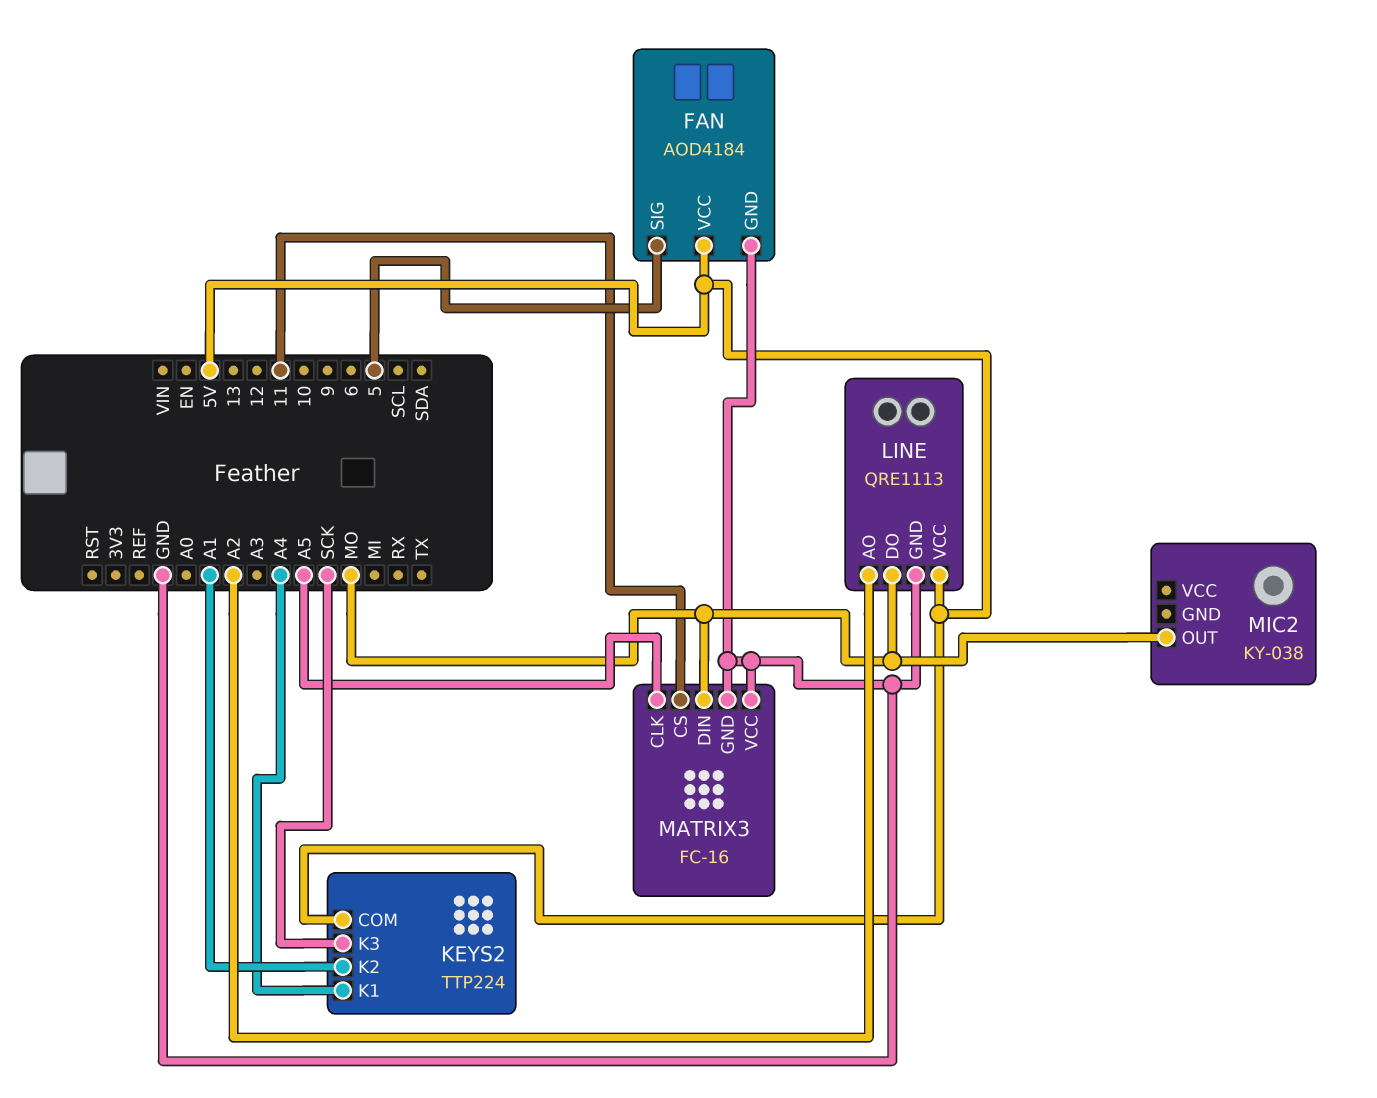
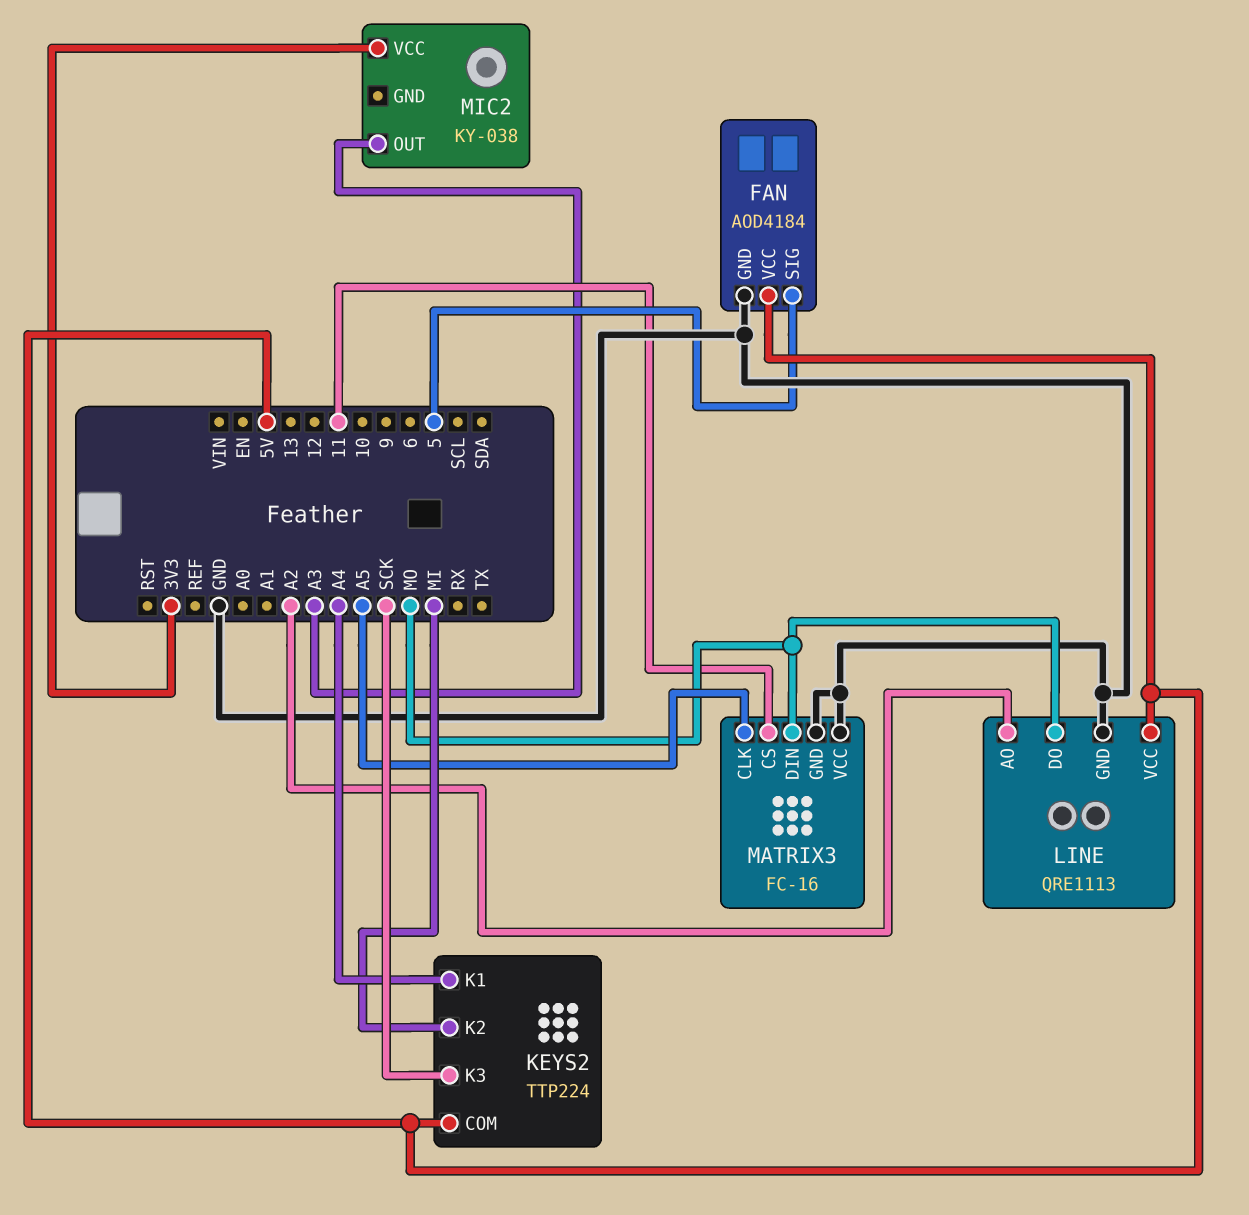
KEYS2 pin K2: A1 -> MI
MIC2 pin OUT: MO -> A3
MIC2 pin VCC: none -> 3V3

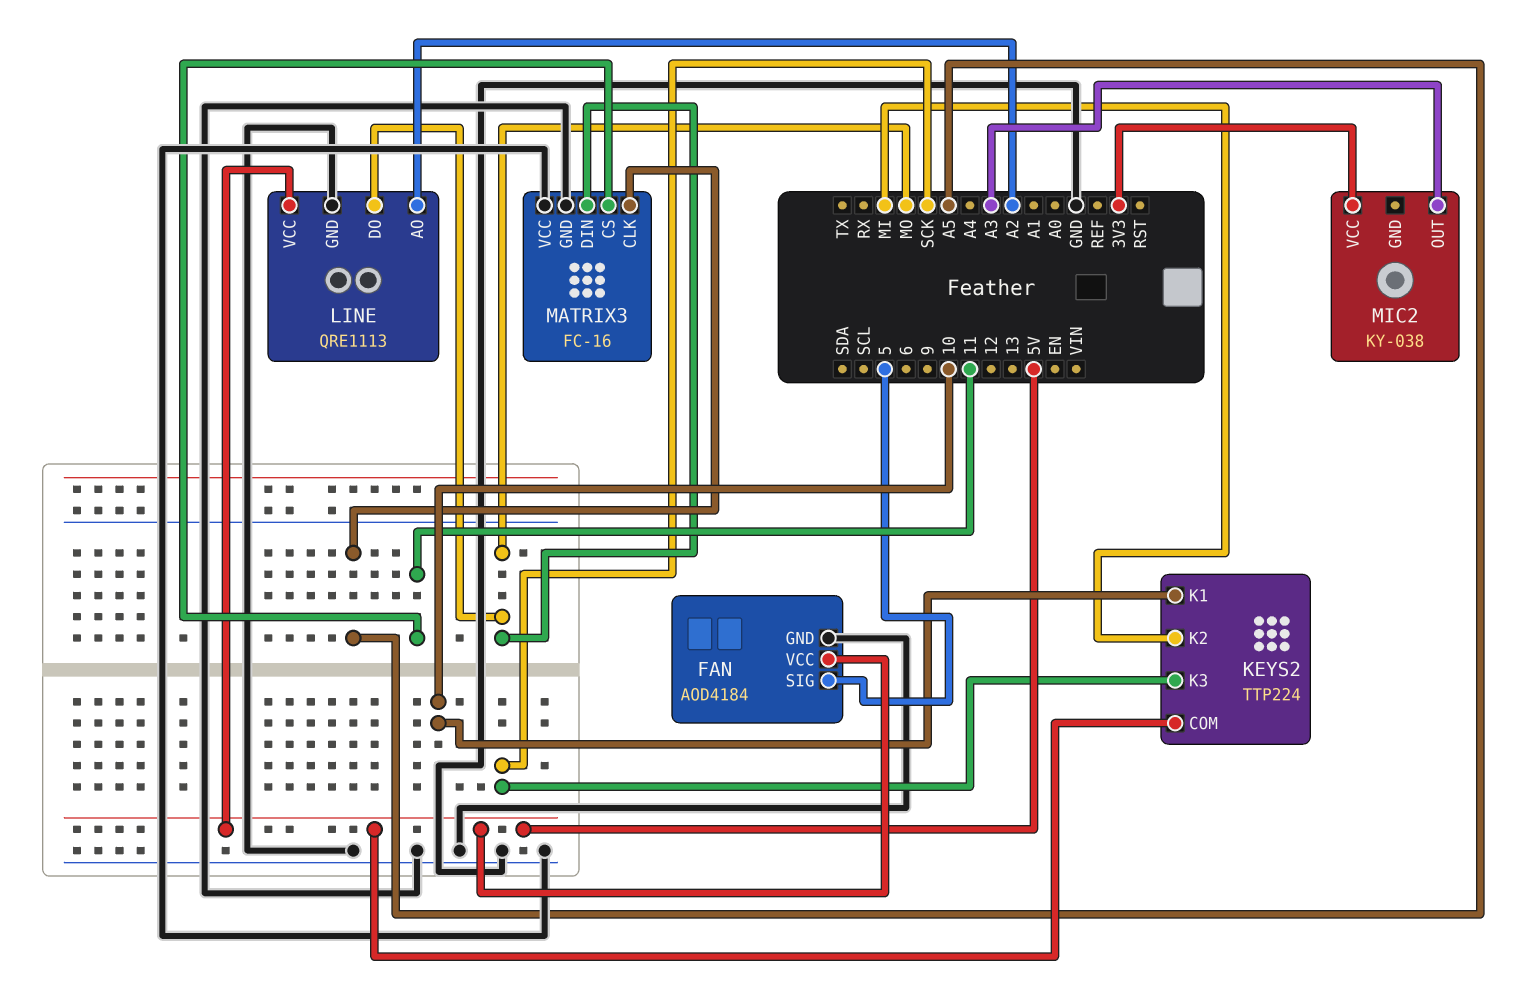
KEYS2 pin K1: A4 -> 10

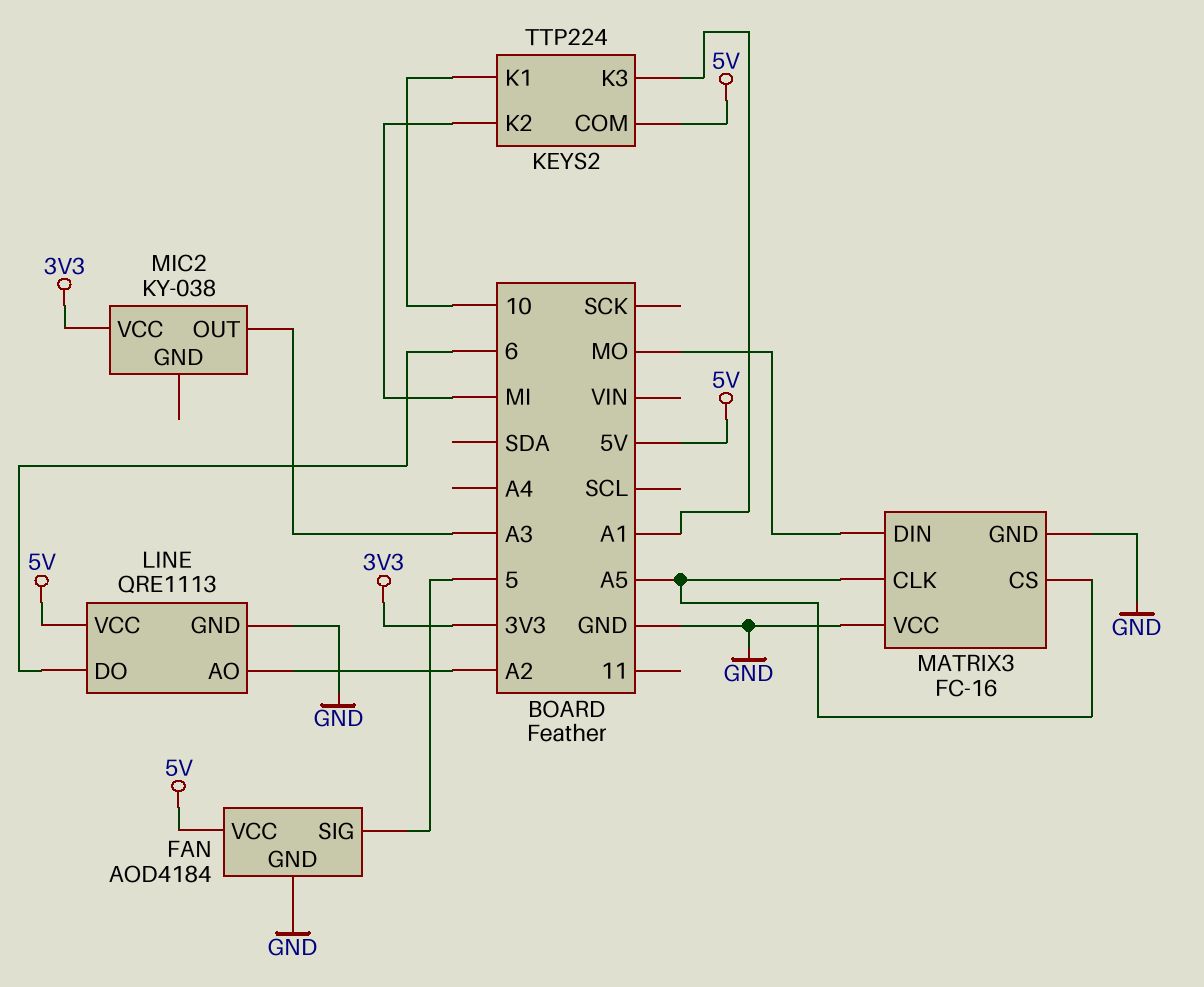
KEYS2 pin K3: SCK -> A1
LINE pin DO: MO -> 6
MATRIX3 pin CS: 11 -> A5

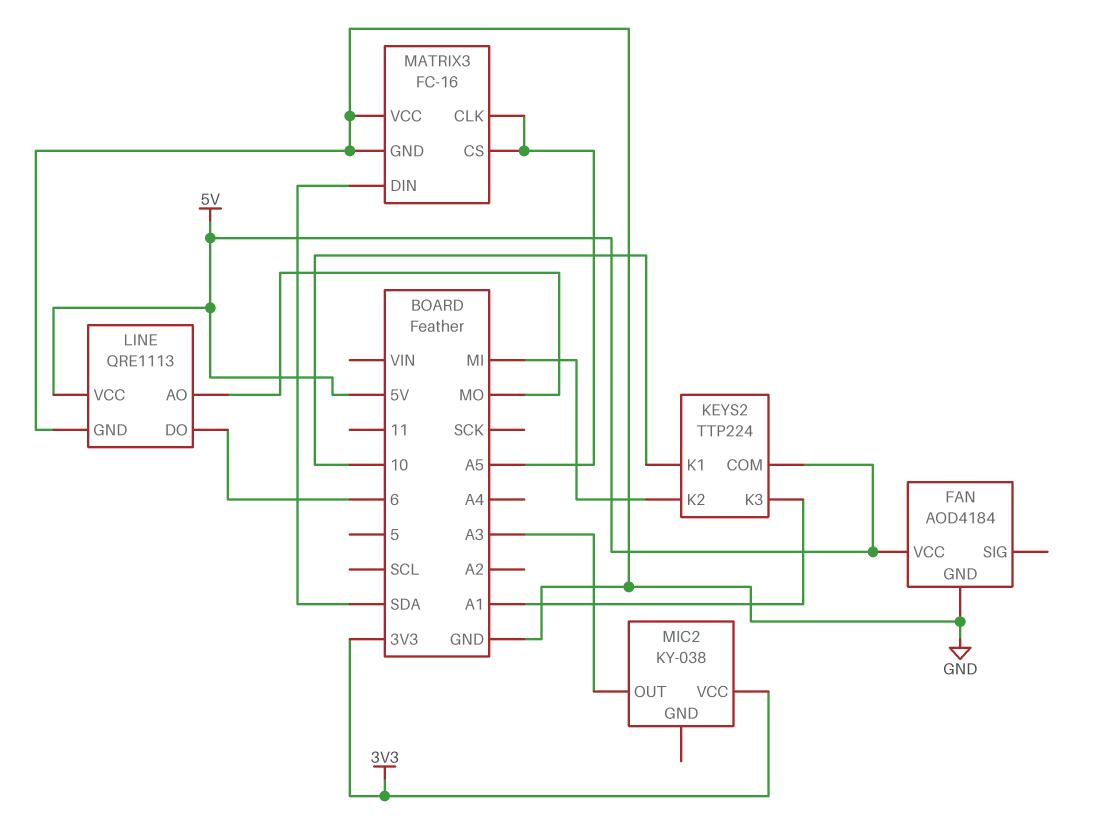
FAN pin SIG: 5 -> none
LINE pin AO: A2 -> MO
MATRIX3 pin DIN: MO -> SDA

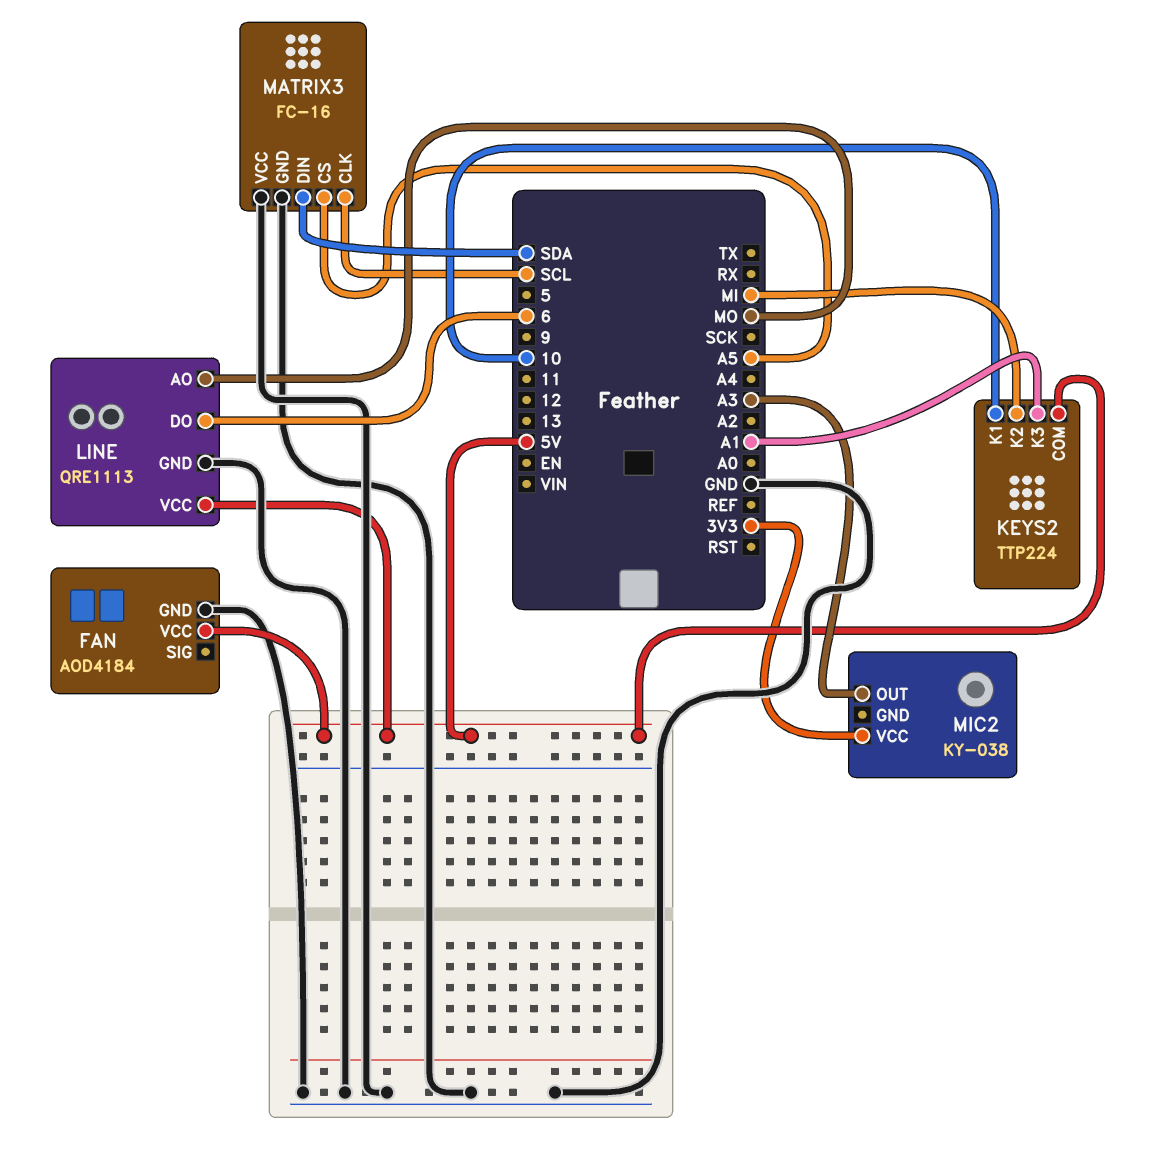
MATRIX3 pin CLK: A5 -> SCL

